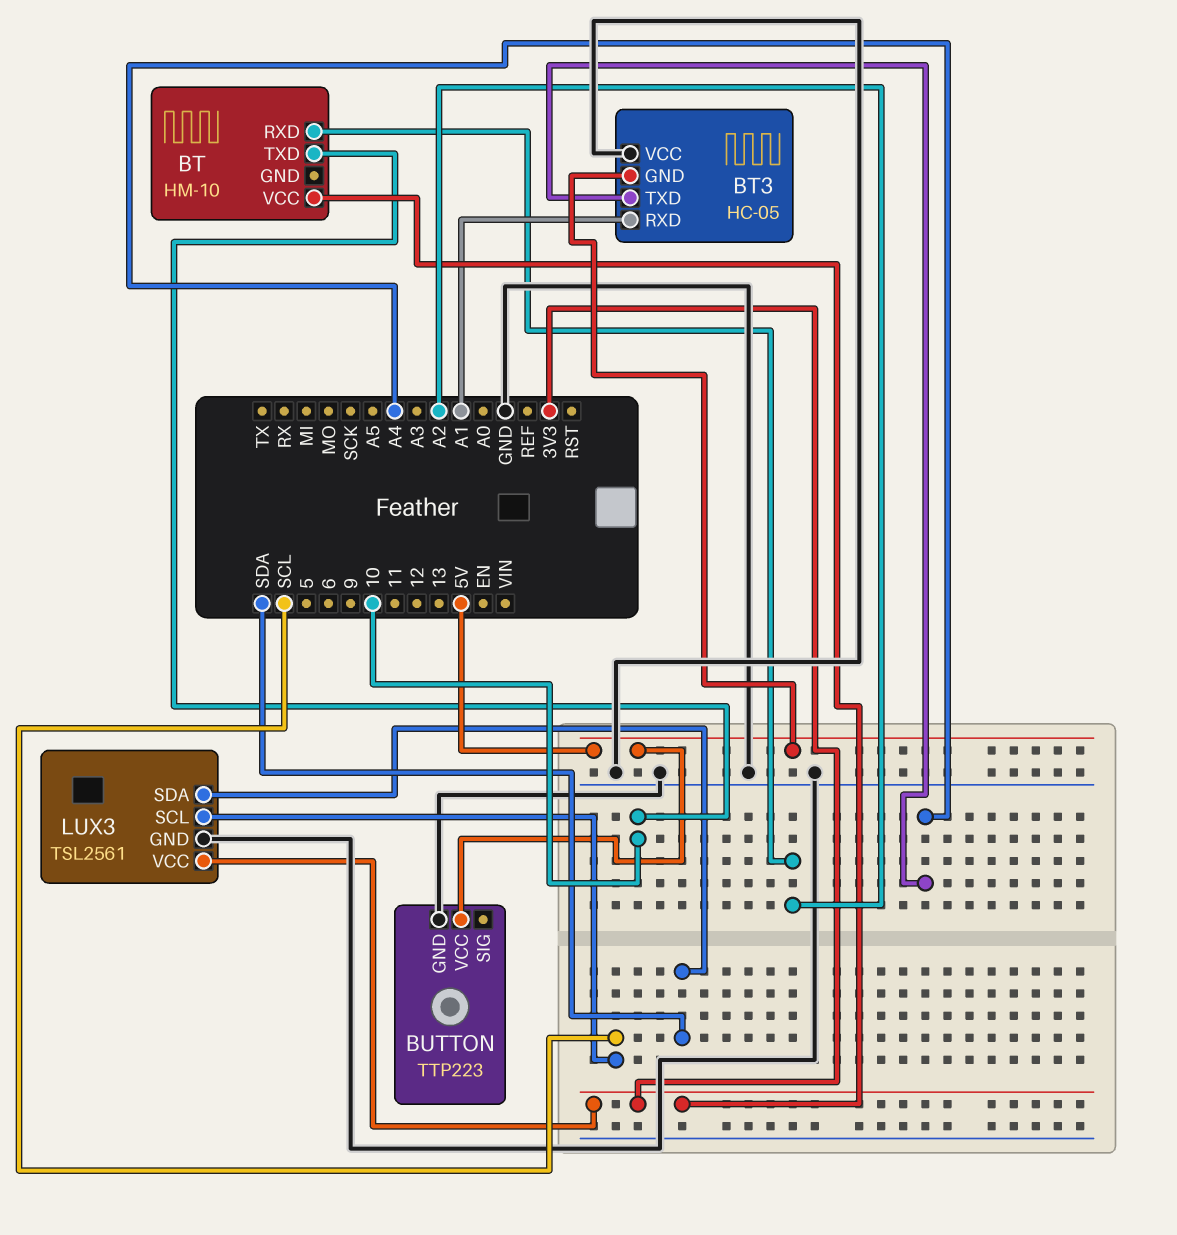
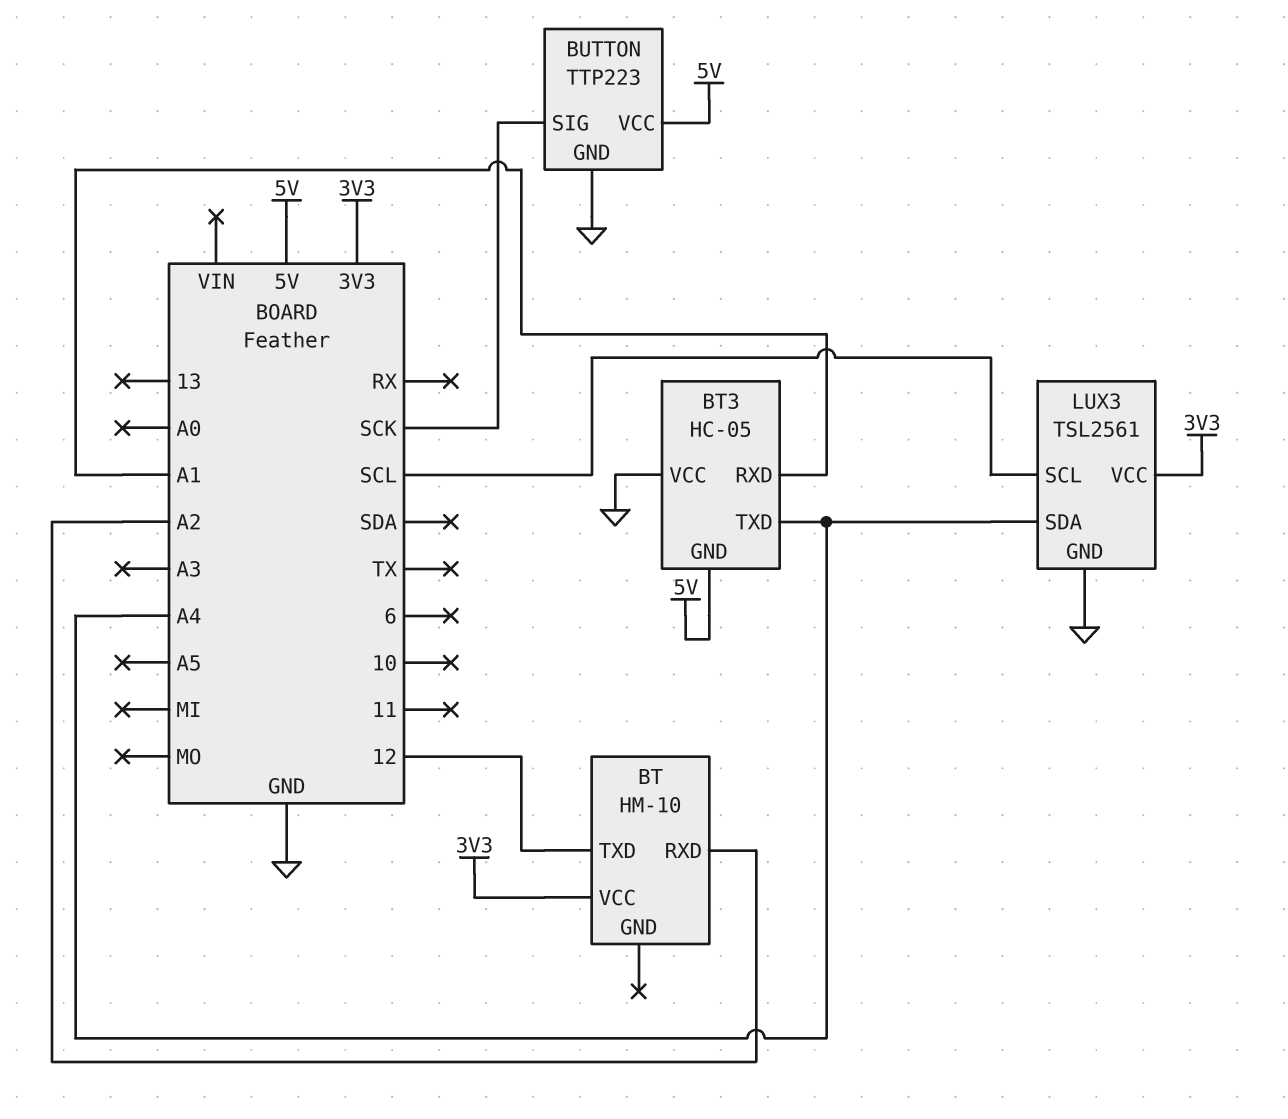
BT pin TXD: 10 -> 12
BUTTON pin SIG: none -> SCK
LUX3 pin SDA: SDA -> A4

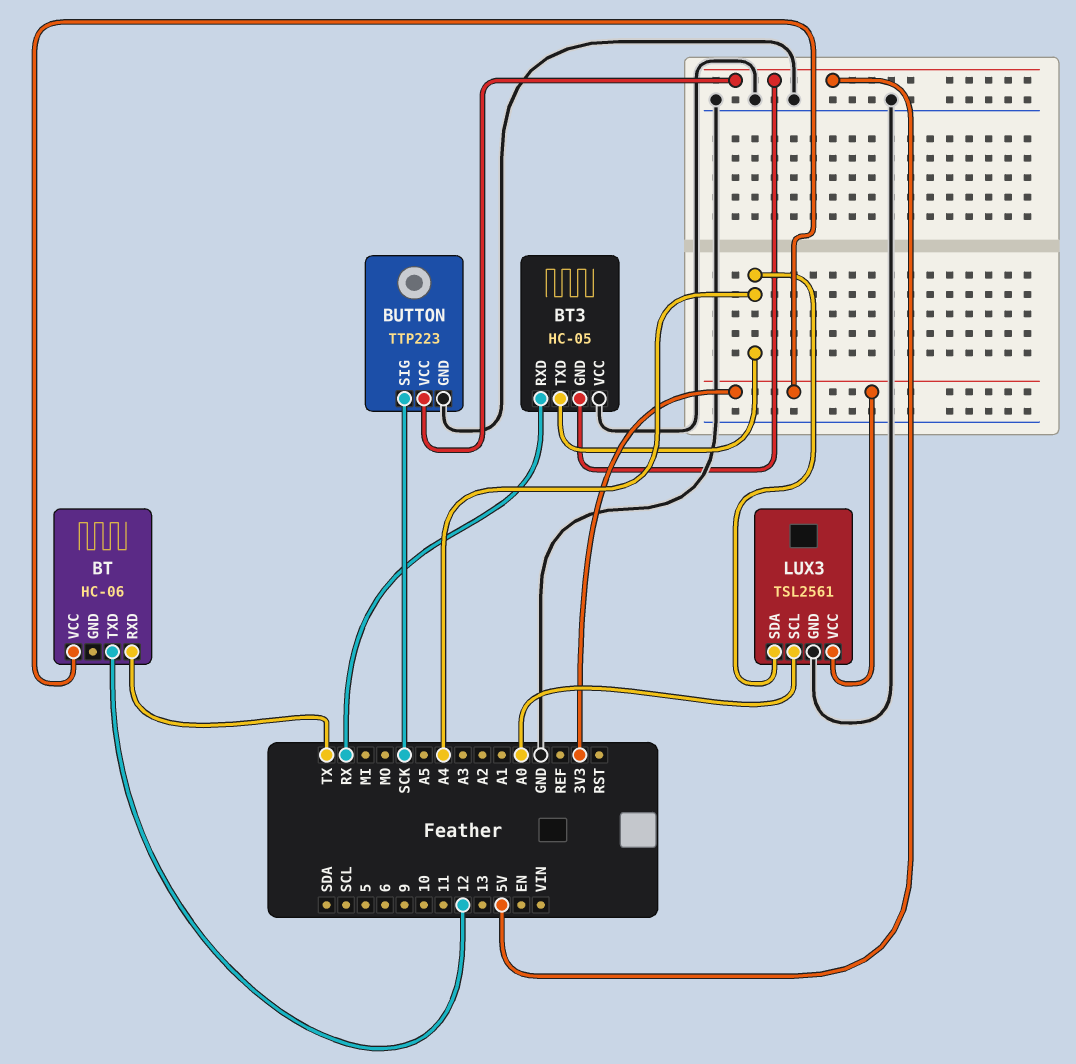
BT: HM-10 -> HC-06
BT pin RXD: A2 -> TX
BT3 pin RXD: A1 -> RX
LUX3 pin SCL: SCL -> A0

